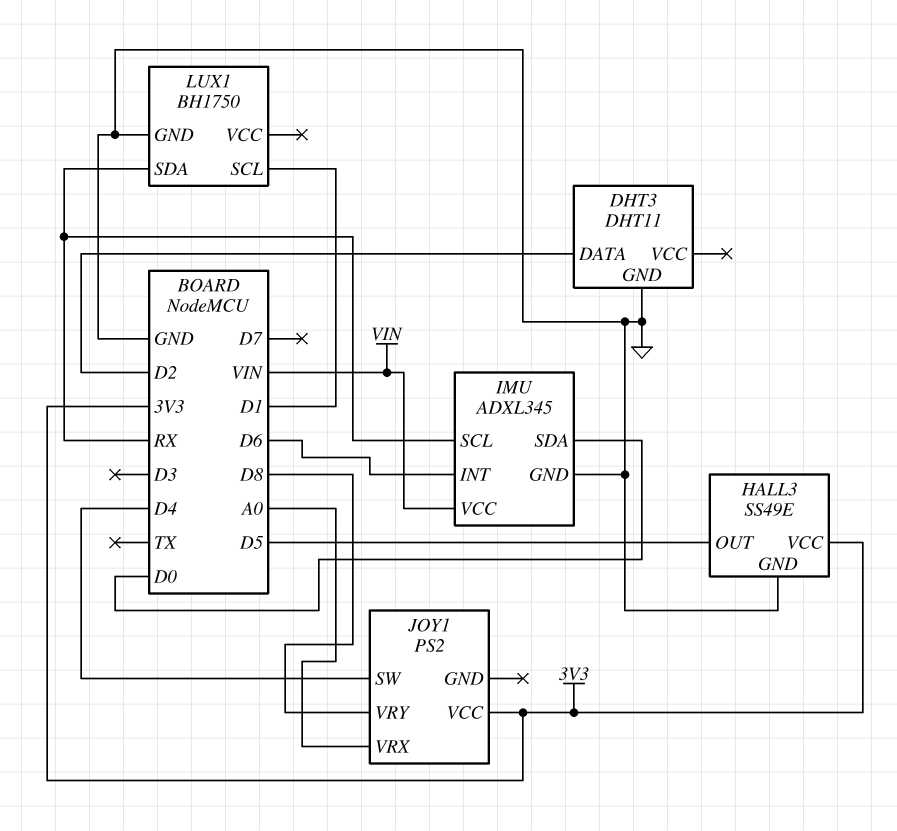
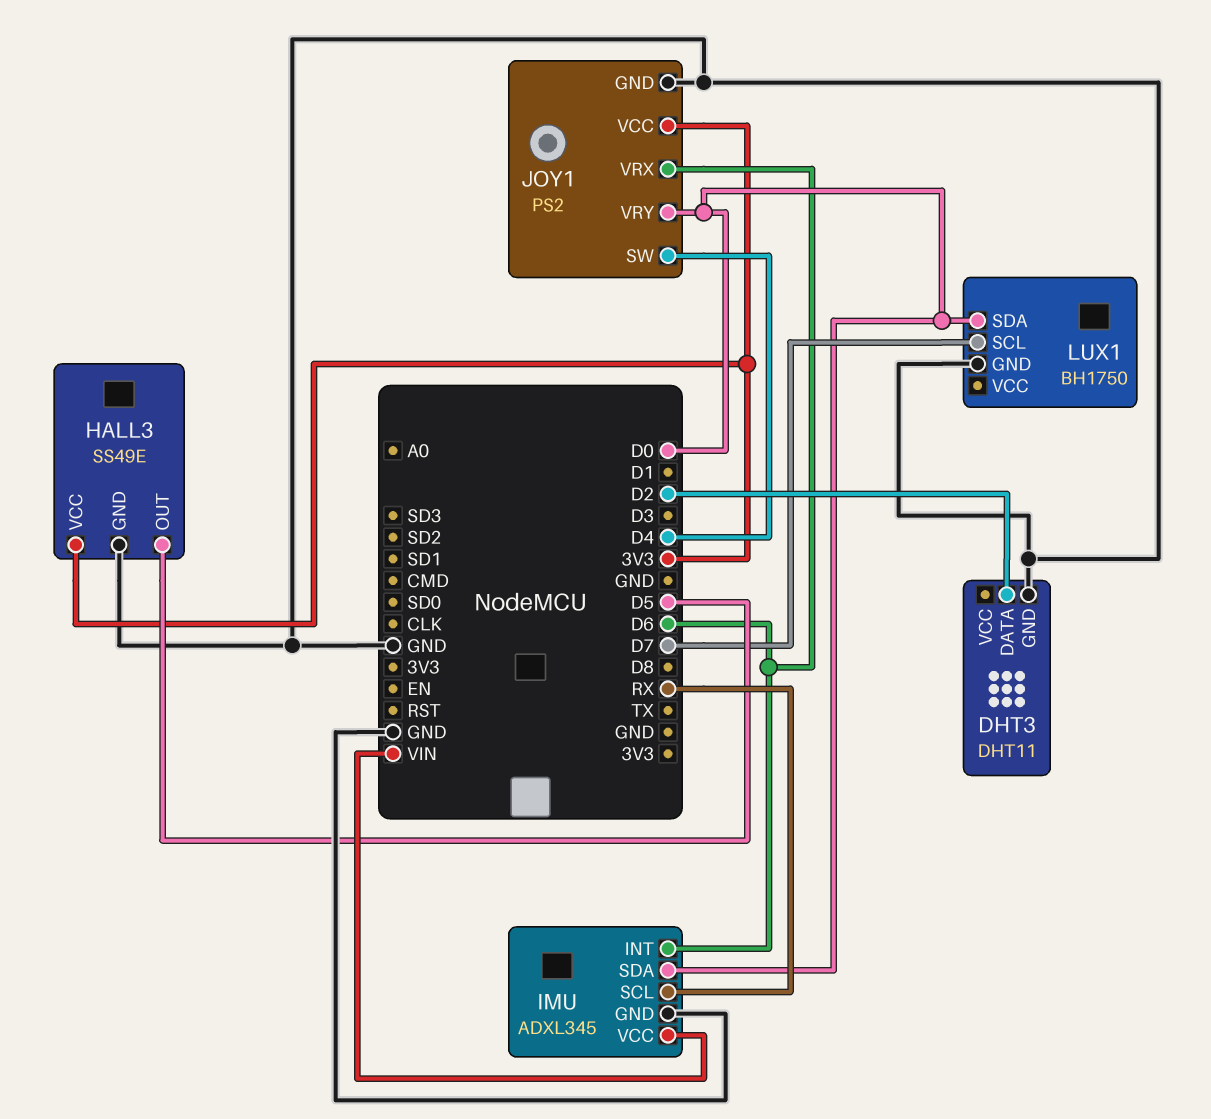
JOY1 pin GND: none -> GND
JOY1 pin VRX: A0 -> D6
JOY1 pin VRY: D8 -> D0
LUX1 pin SCL: D1 -> D7
LUX1 pin SDA: RX -> D0

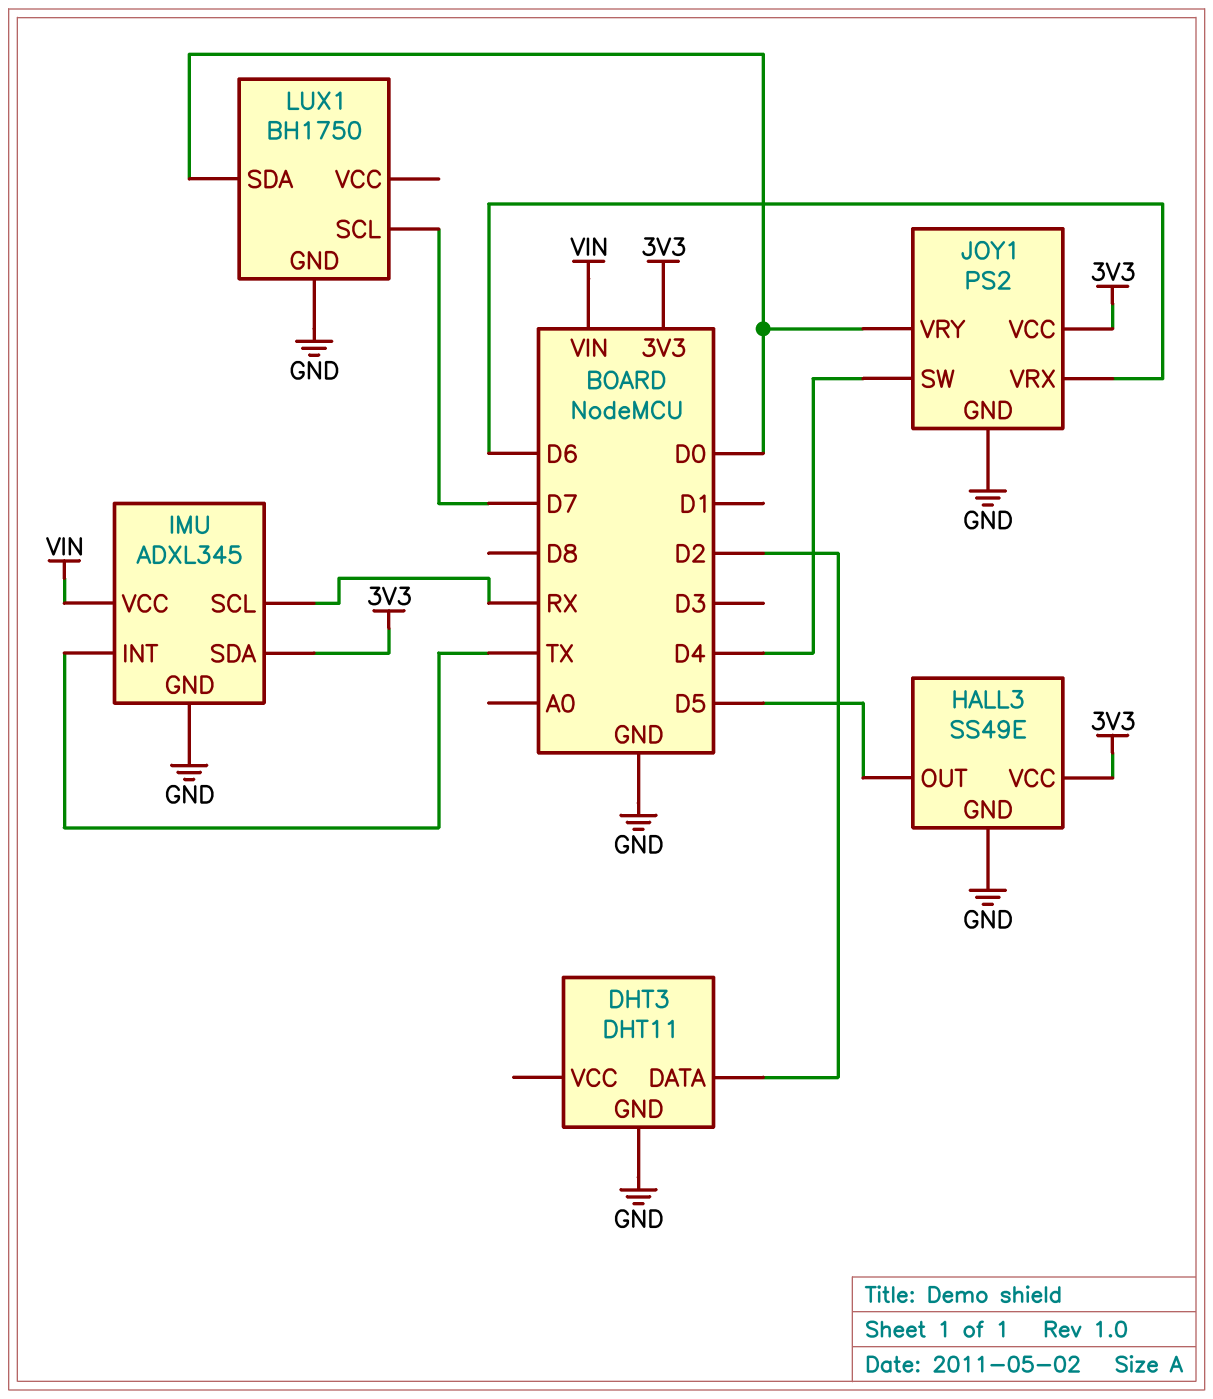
IMU pin INT: D6 -> TX
IMU pin SDA: D0 -> 3V3

